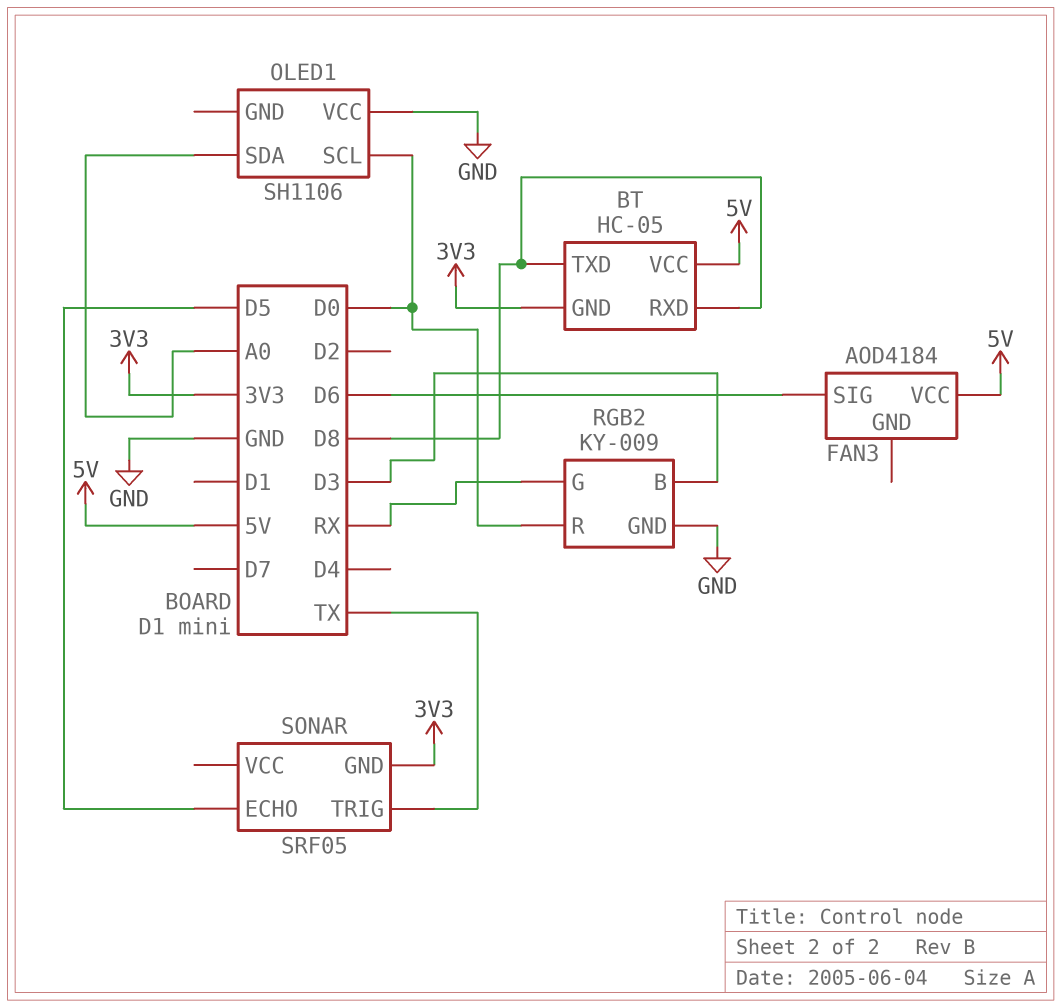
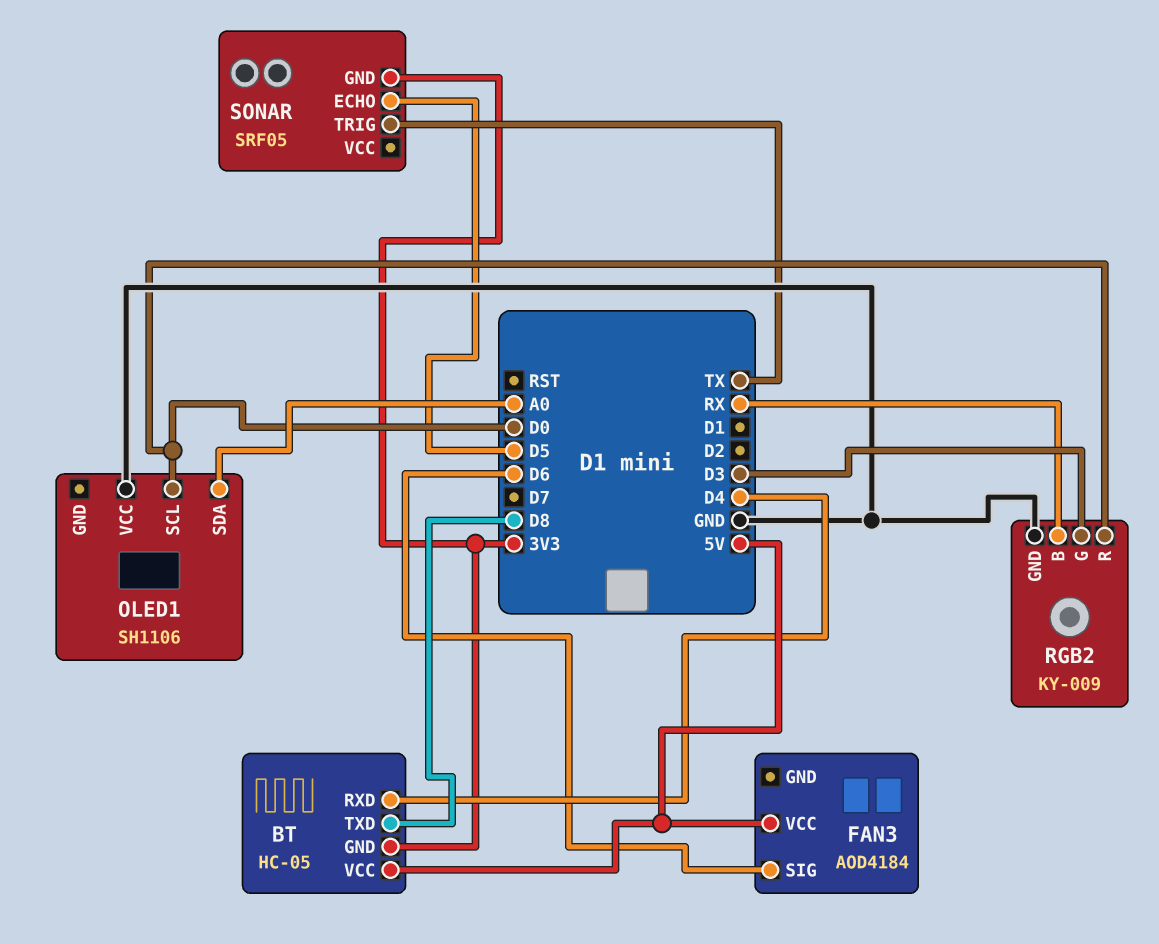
BT pin RXD: D8 -> D4
RGB2 pin B: D3 -> RX
RGB2 pin G: RX -> D3

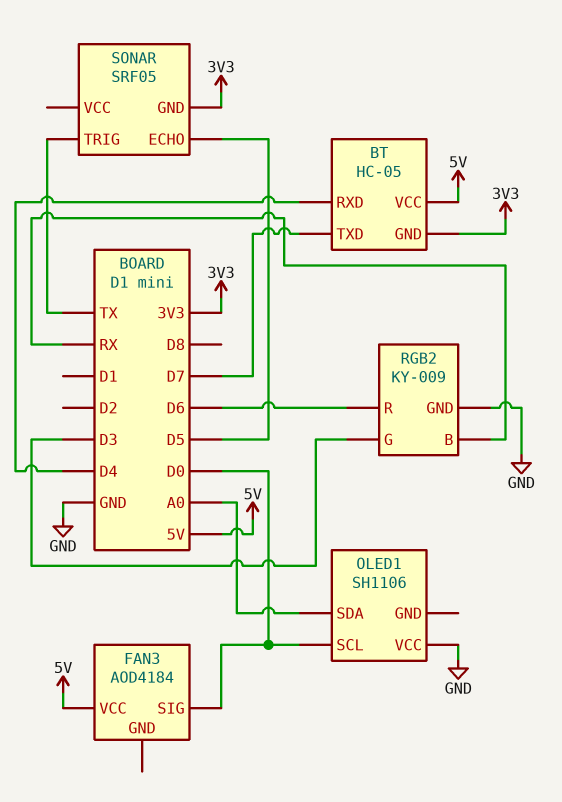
BT pin TXD: D8 -> D7
FAN3 pin SIG: D6 -> D0
RGB2 pin R: D0 -> D6

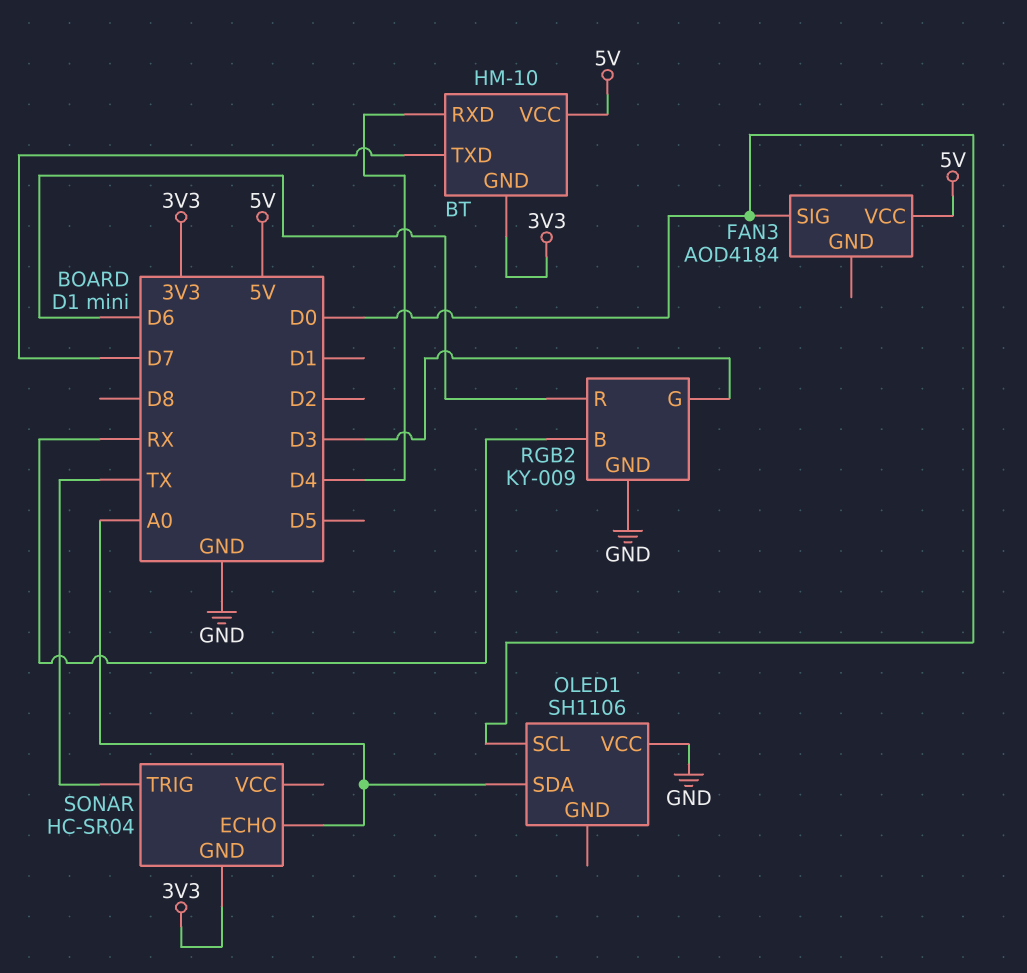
BT: HC-05 -> HM-10
SONAR: SRF05 -> HC-SR04
SONAR pin ECHO: D5 -> A0

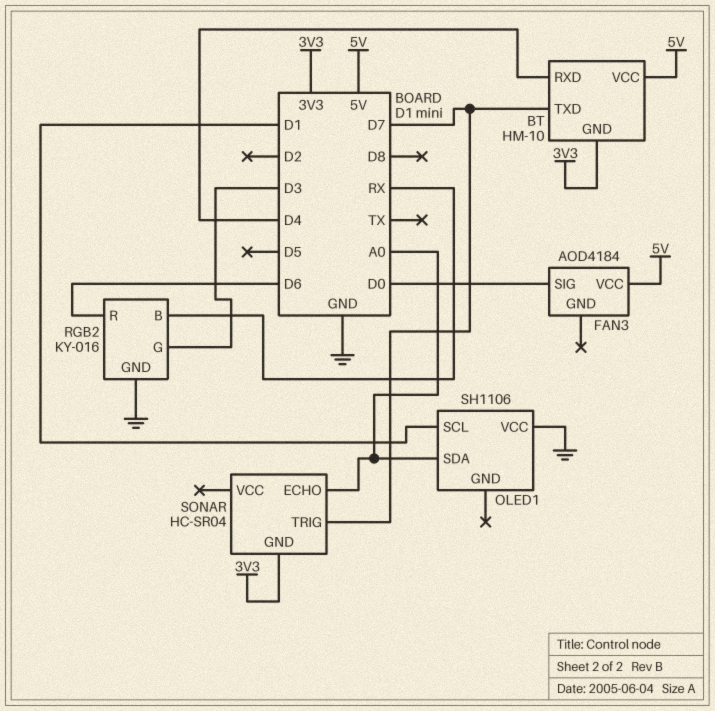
OLED1 pin SCL: D0 -> D1
RGB2: KY-009 -> KY-016
SONAR pin TRIG: TX -> D7

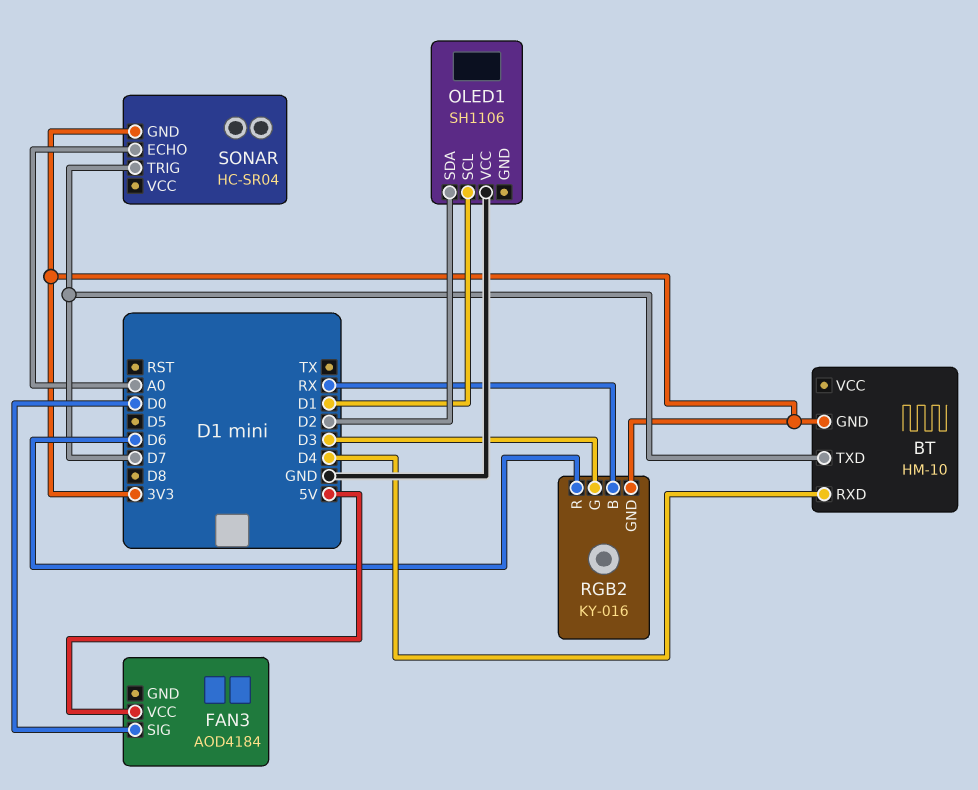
BT pin VCC: 5V -> none
OLED1 pin SDA: A0 -> D2
RGB2 pin GND: GND -> 3V3

